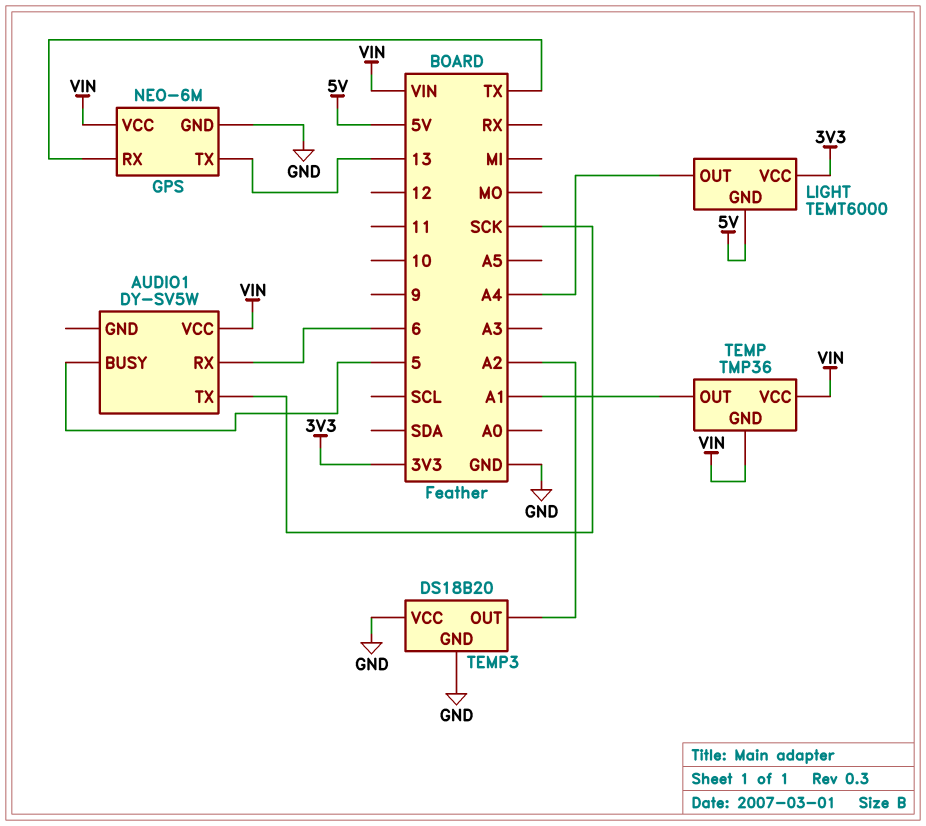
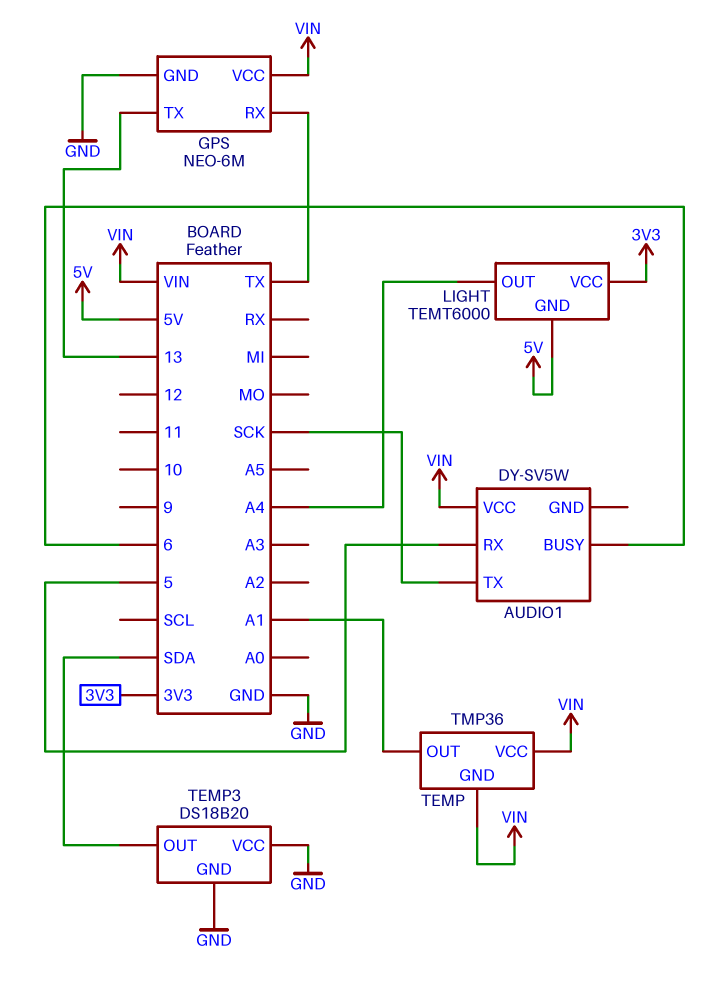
AUDIO1 pin BUSY: 5 -> 6
AUDIO1 pin RX: 6 -> 5
TEMP3 pin OUT: A2 -> SDA

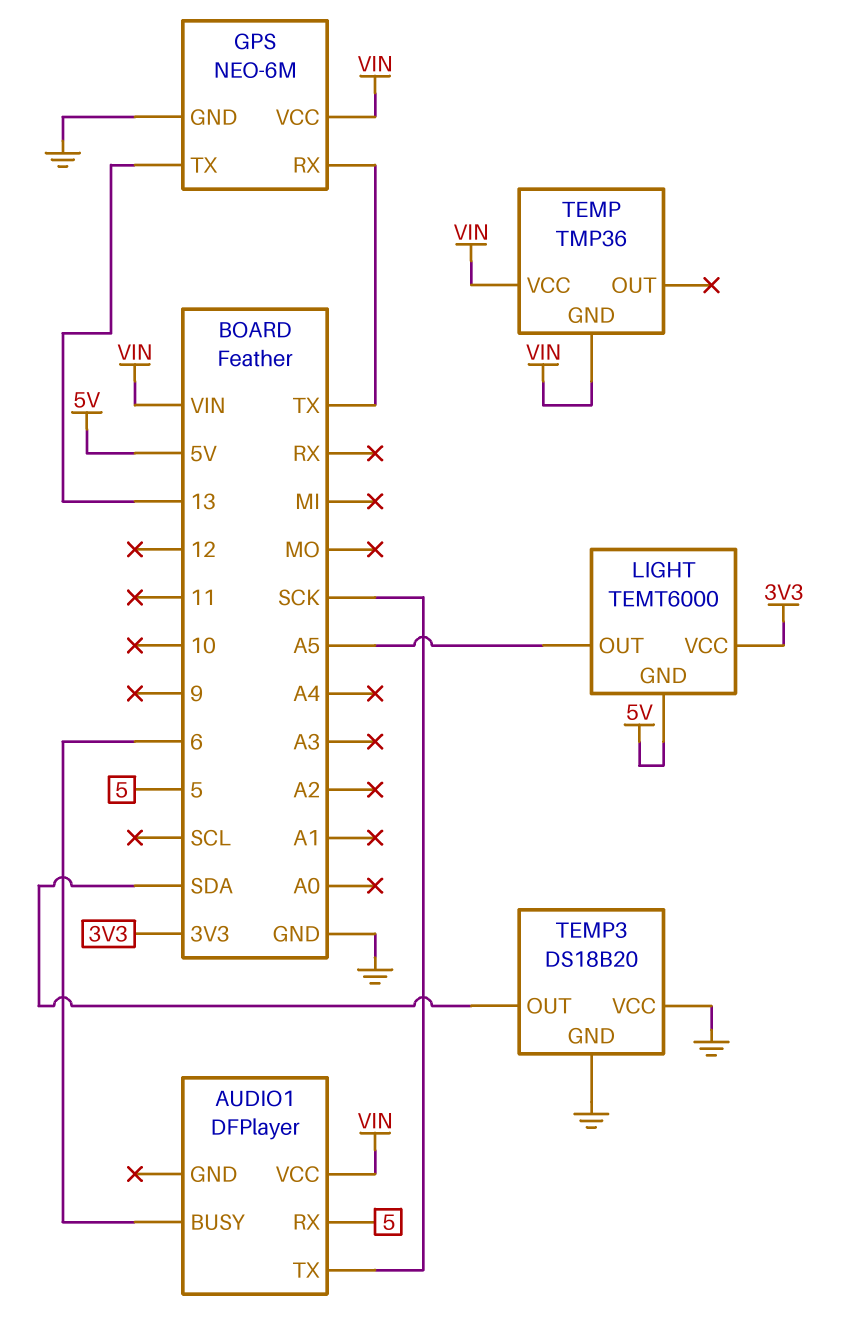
AUDIO1: DY-SV5W -> DFPlayer
LIGHT pin OUT: A4 -> A5
TEMP pin OUT: A1 -> none

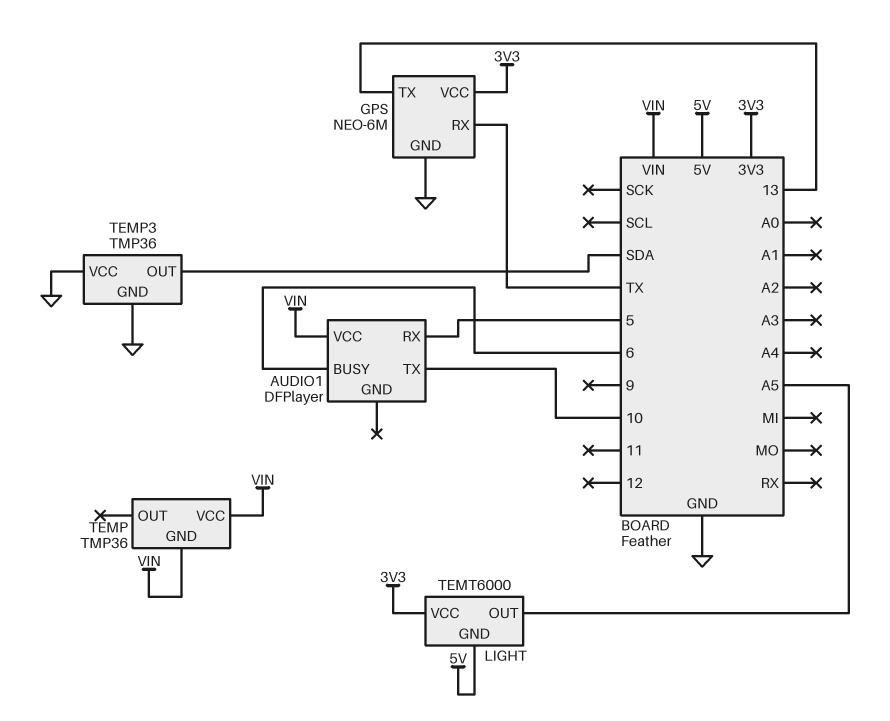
AUDIO1 pin TX: SCK -> 10
GPS pin VCC: VIN -> 3V3
TEMP3: DS18B20 -> TMP36

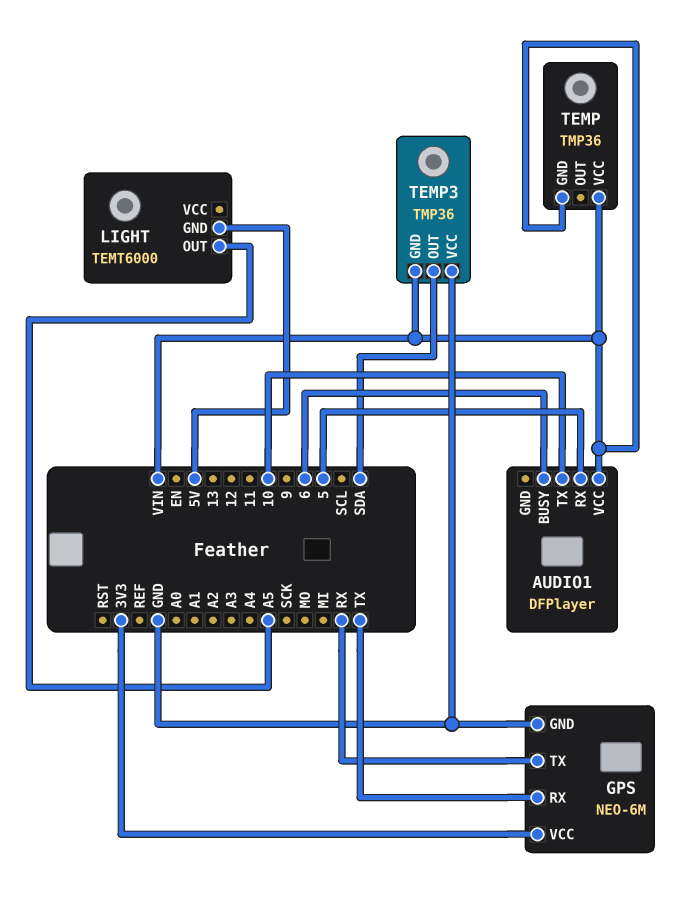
GPS pin TX: 13 -> RX
LIGHT pin VCC: 3V3 -> none
TEMP3 pin GND: GND -> VIN

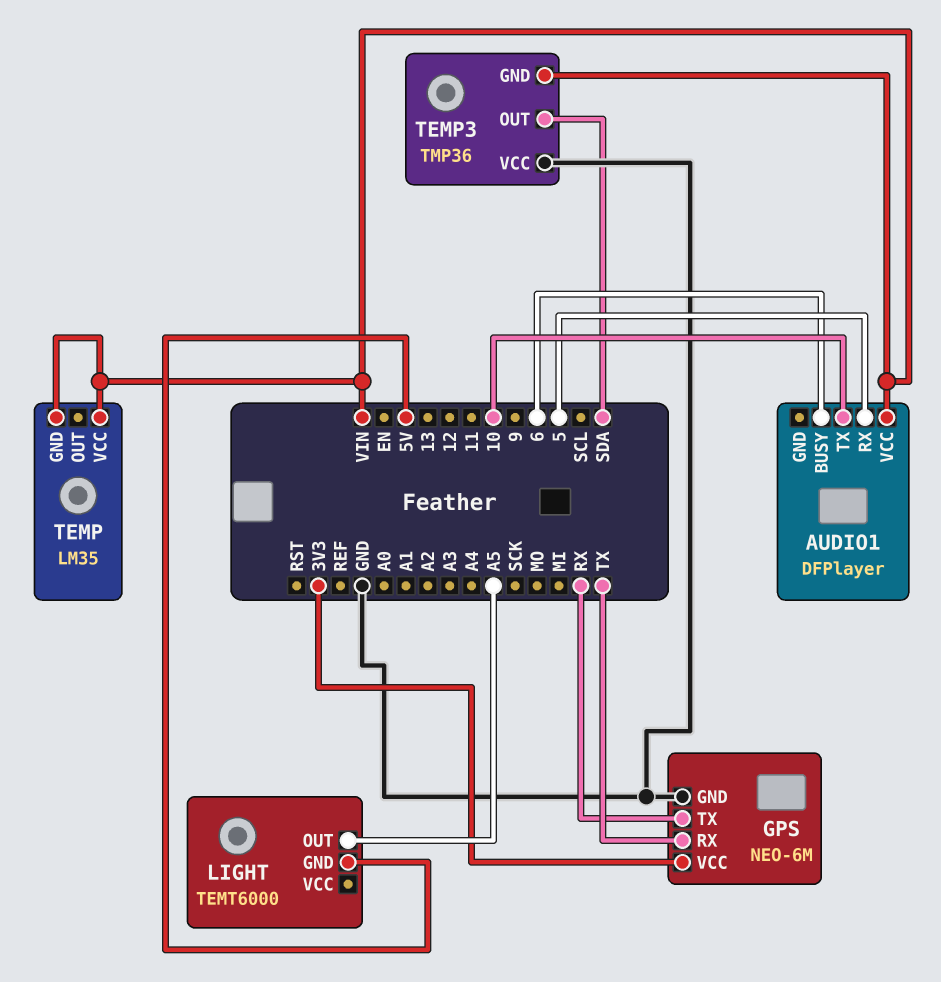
TEMP: TMP36 -> LM35

